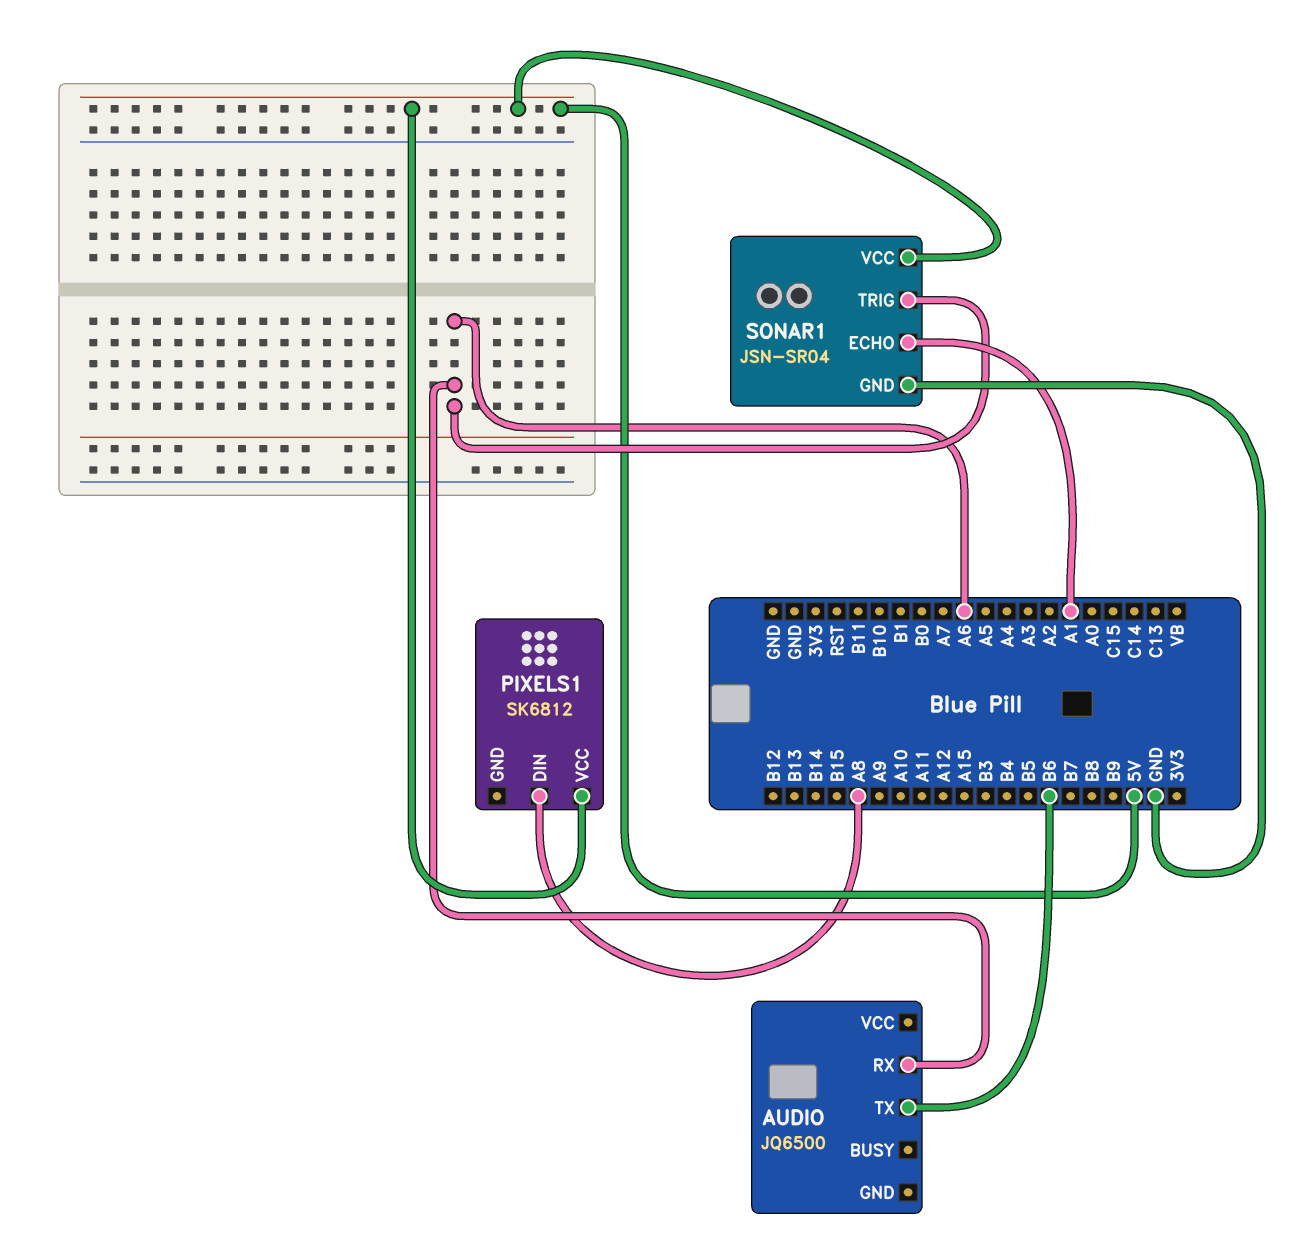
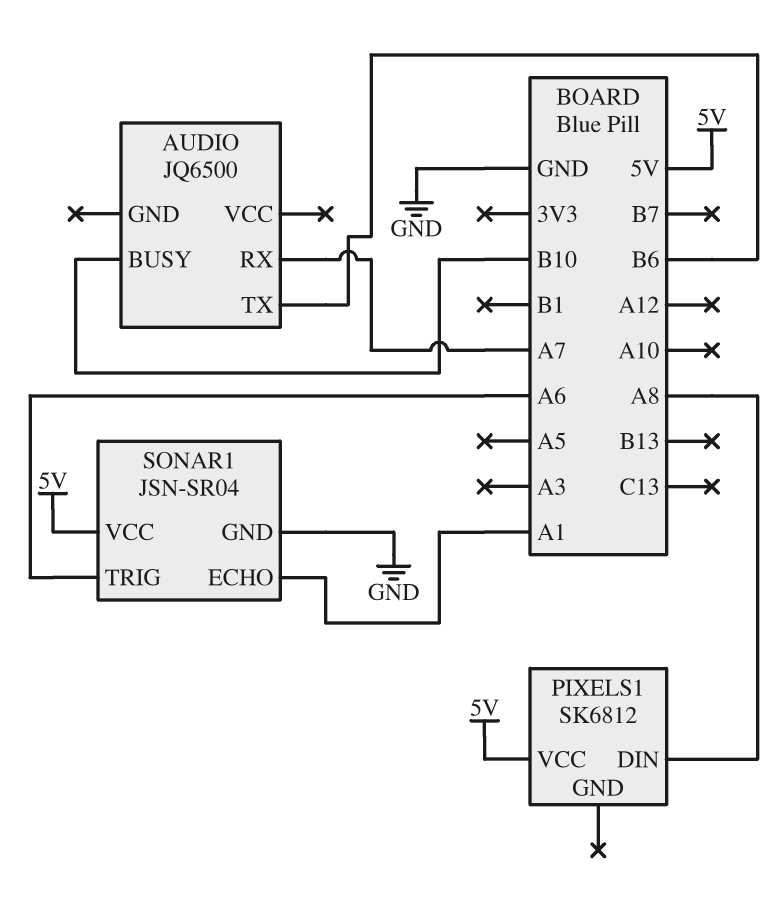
AUDIO pin BUSY: none -> B10
AUDIO pin RX: A6 -> A7

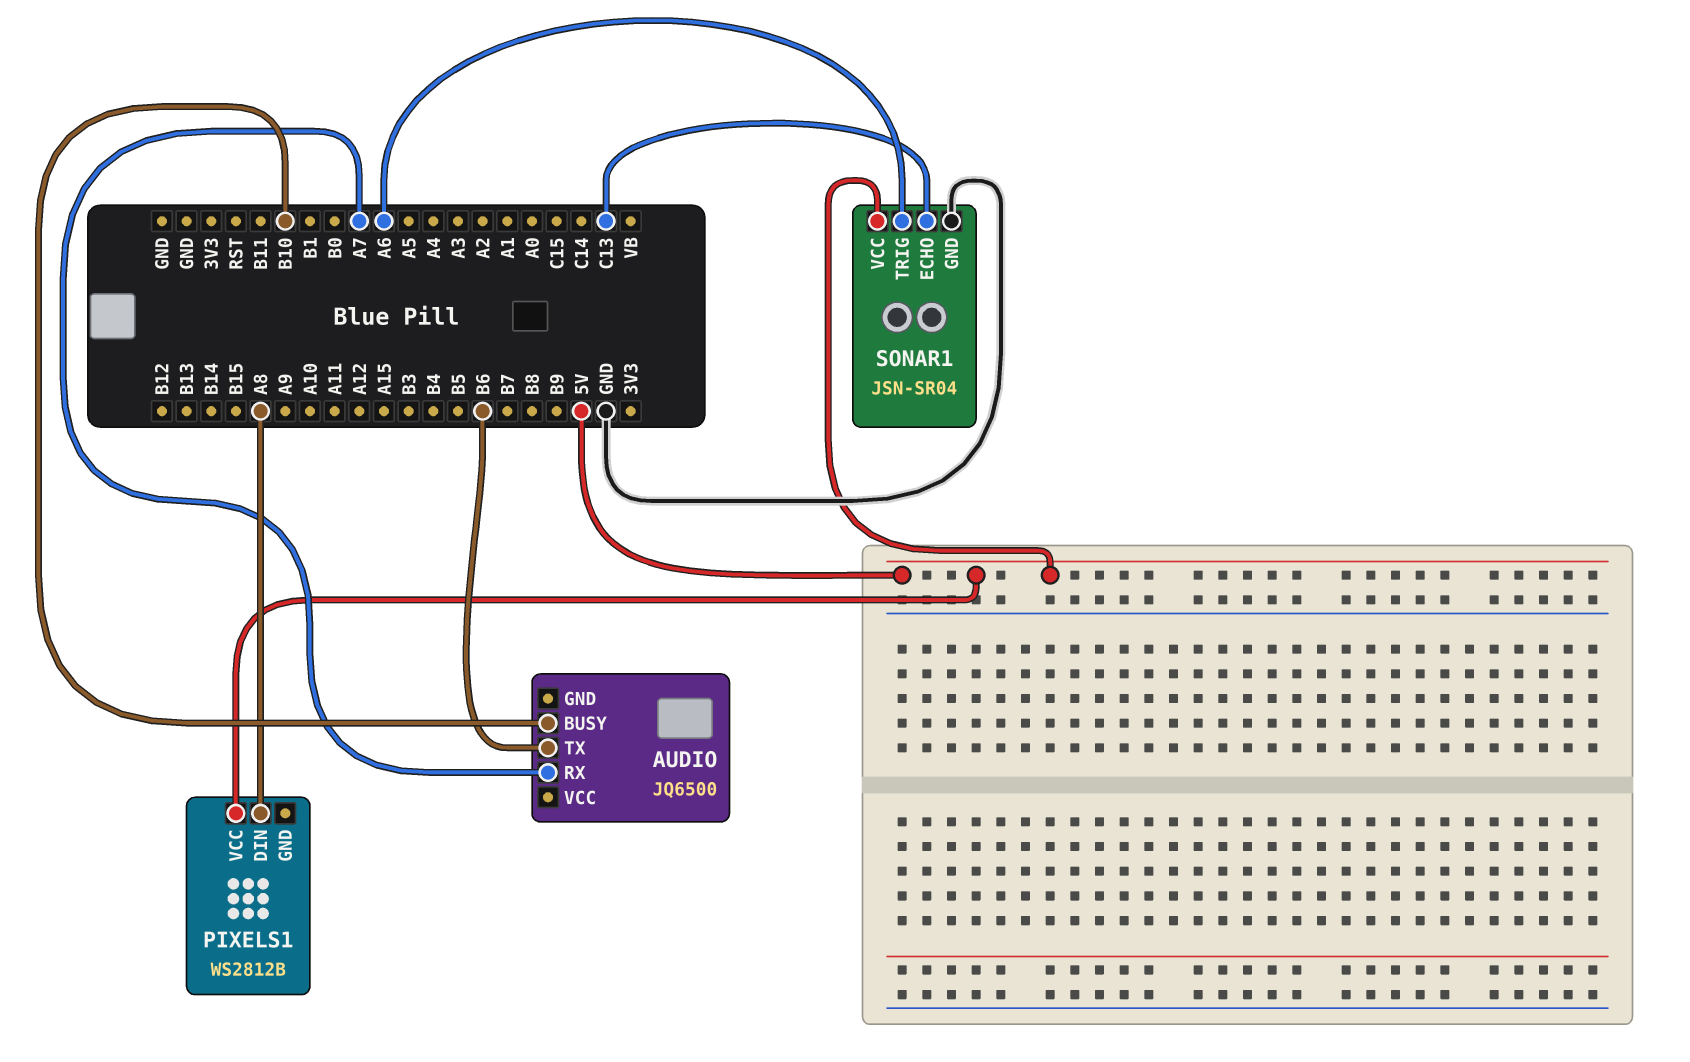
PIXELS1: SK6812 -> WS2812B
SONAR1 pin ECHO: A1 -> C13

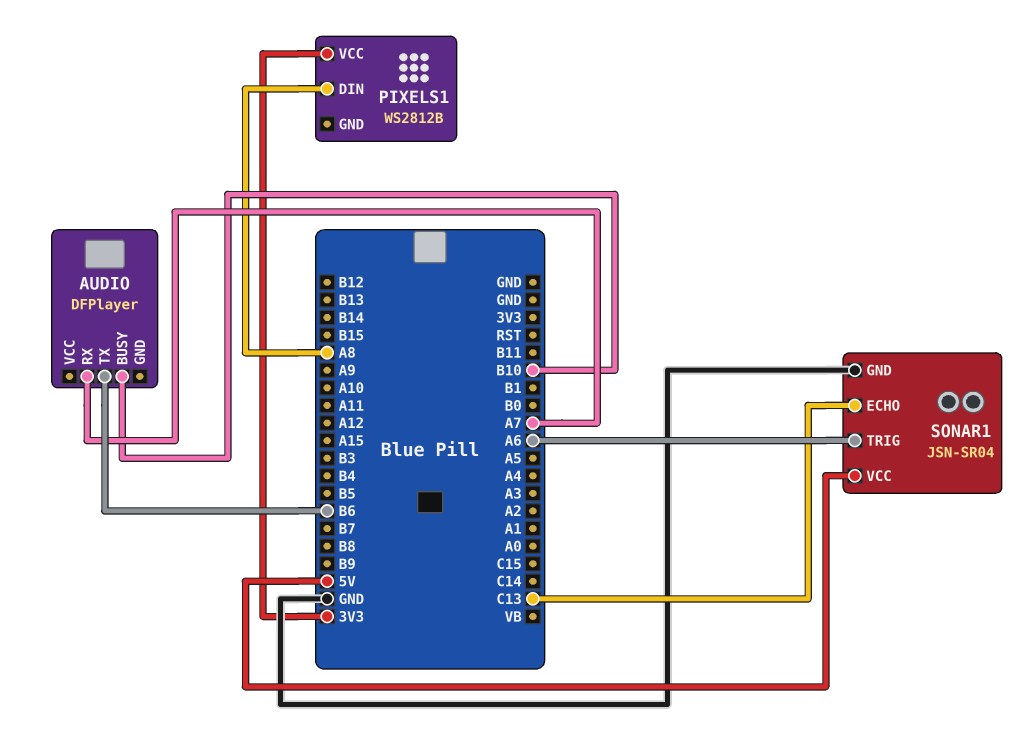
AUDIO: JQ6500 -> DFPlayer
PIXELS1 pin VCC: 5V -> 3V3

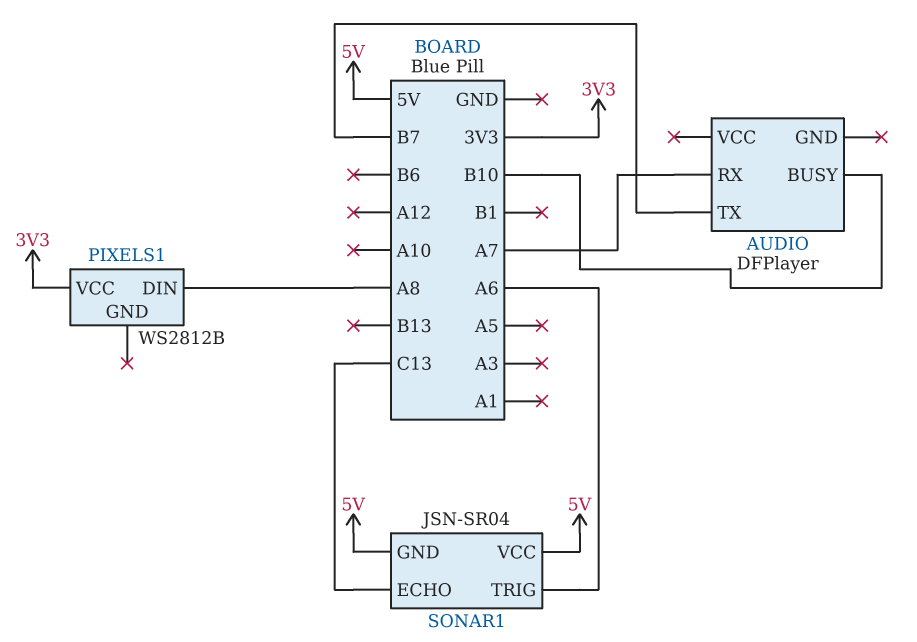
AUDIO pin TX: B6 -> B7
SONAR1 pin GND: GND -> 5V

